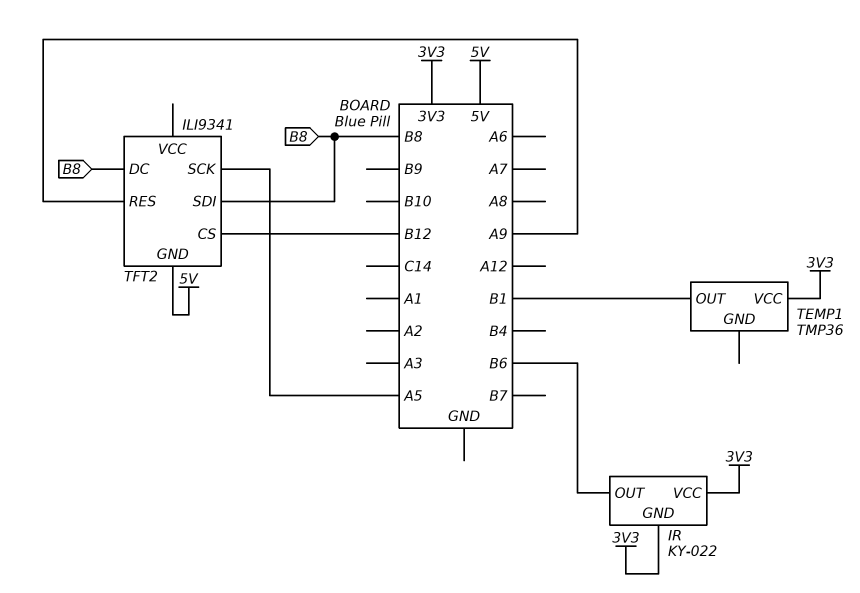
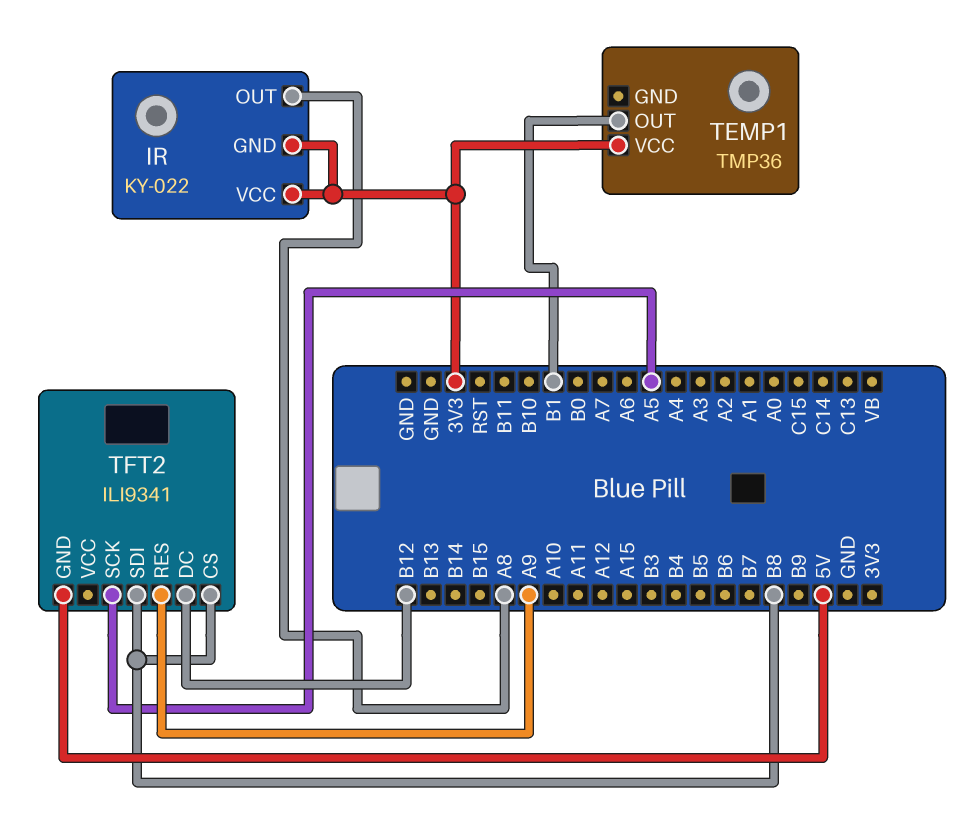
IR pin OUT: B6 -> A8
TFT2 pin CS: B12 -> B8
TFT2 pin DC: B8 -> B12

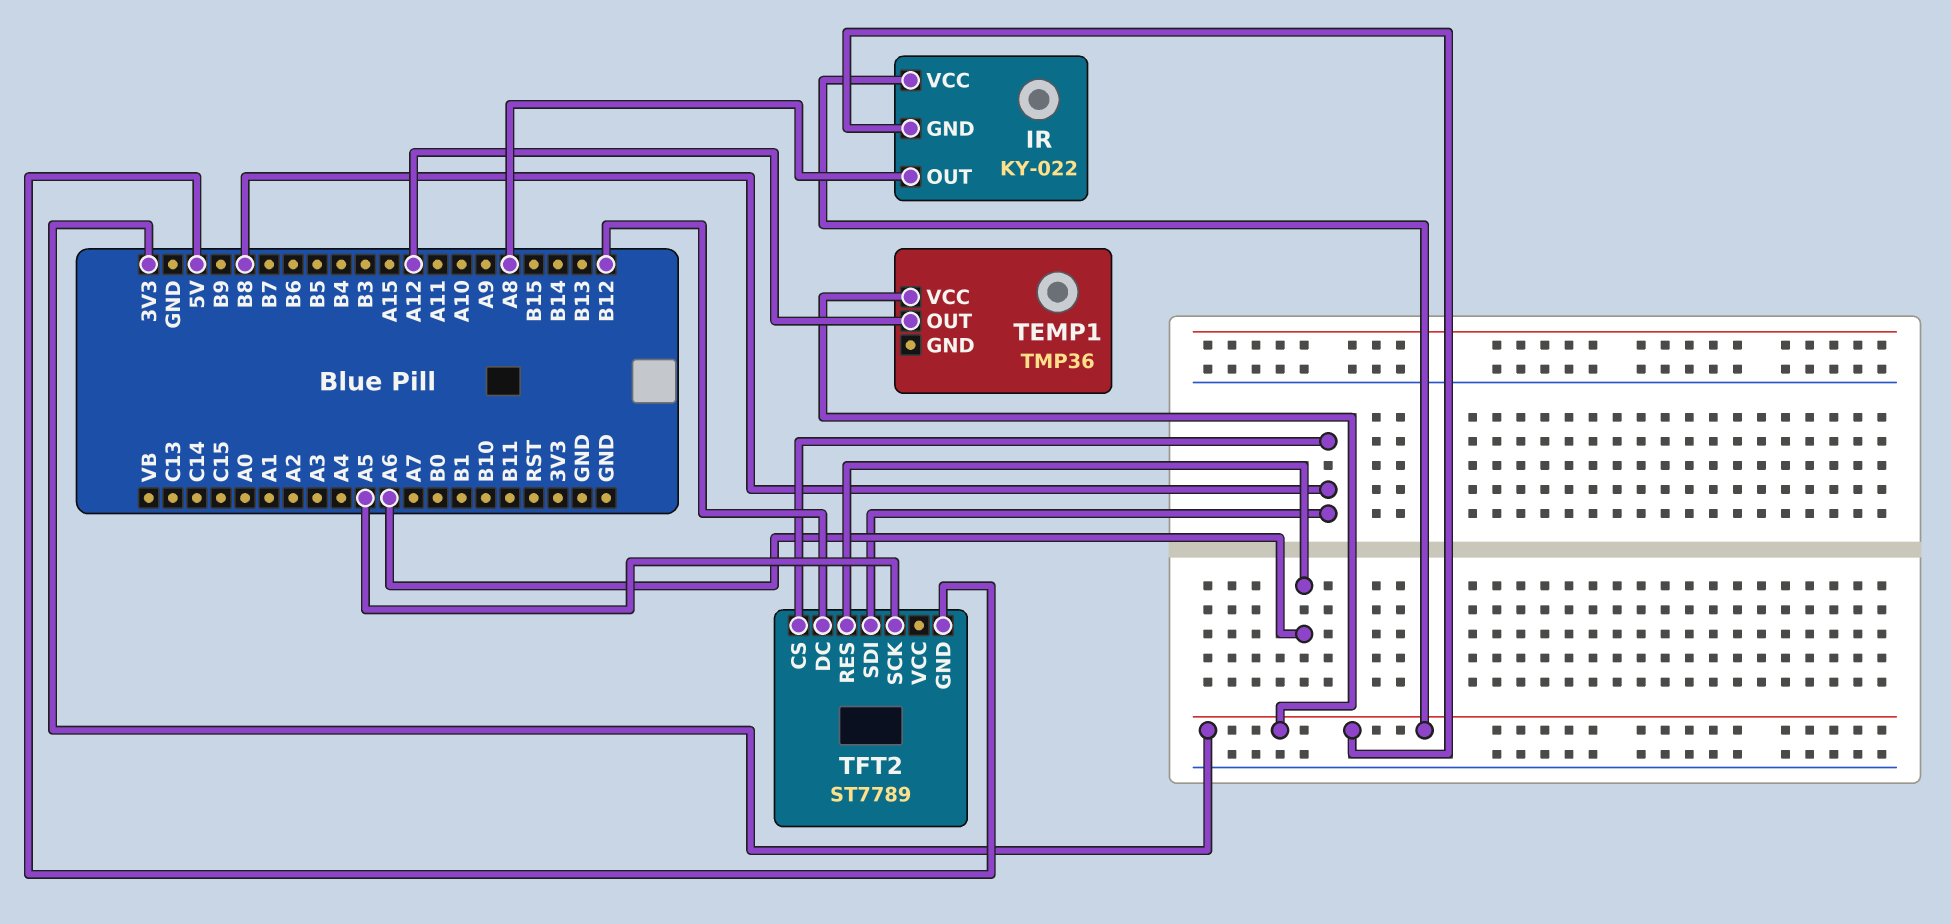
TEMP1 pin OUT: B1 -> A12
TFT2: ILI9341 -> ST7789
TFT2 pin RES: A9 -> A6

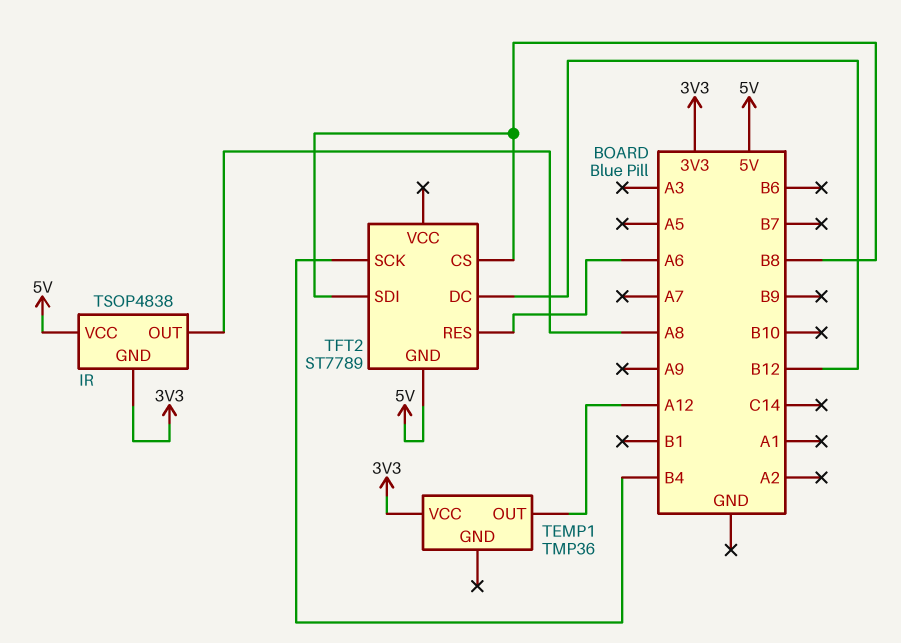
IR: KY-022 -> TSOP4838
IR pin VCC: 3V3 -> 5V
TFT2 pin SCK: A5 -> B4

